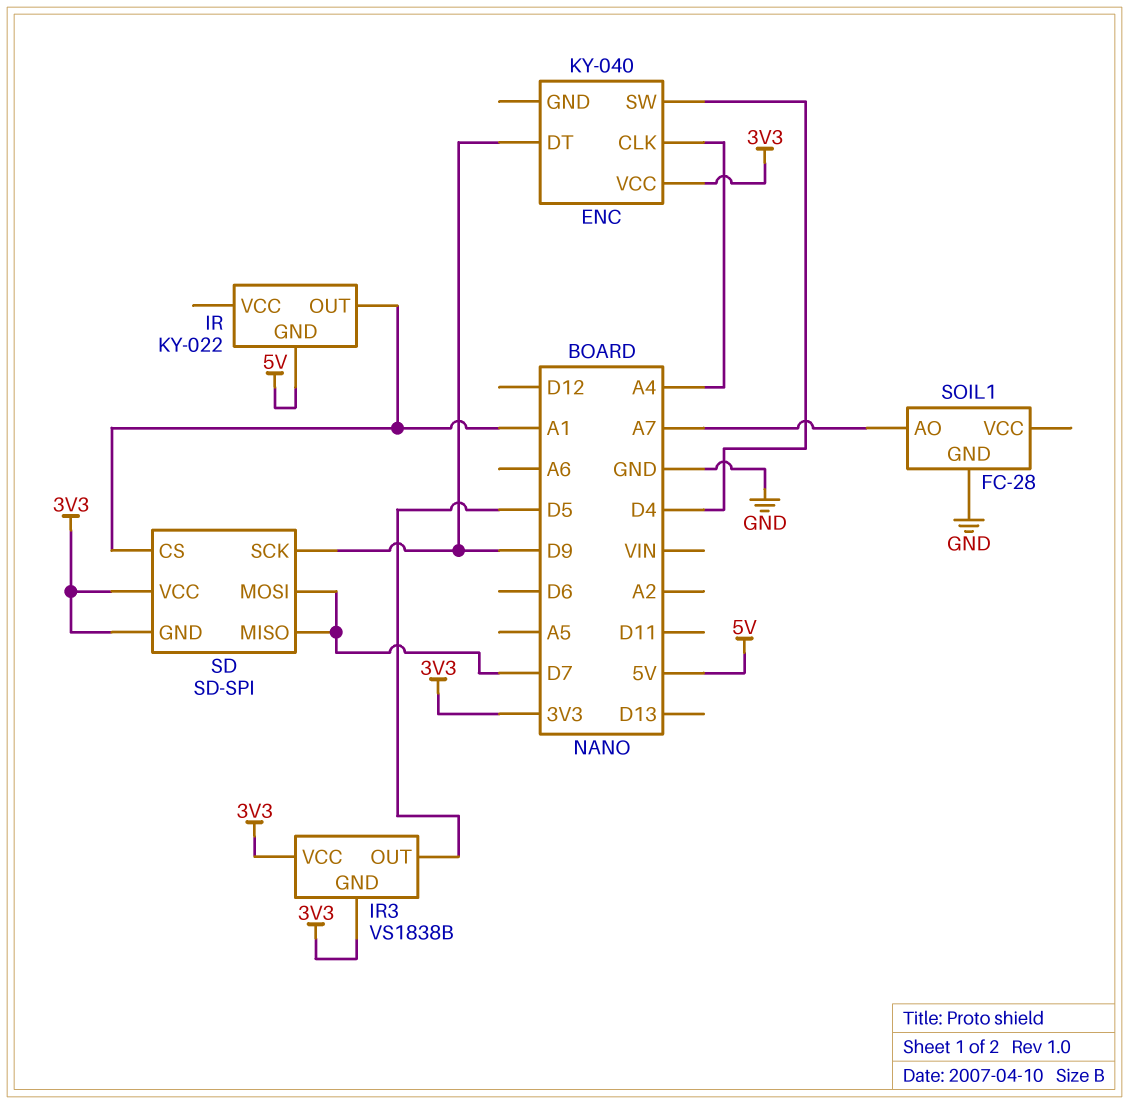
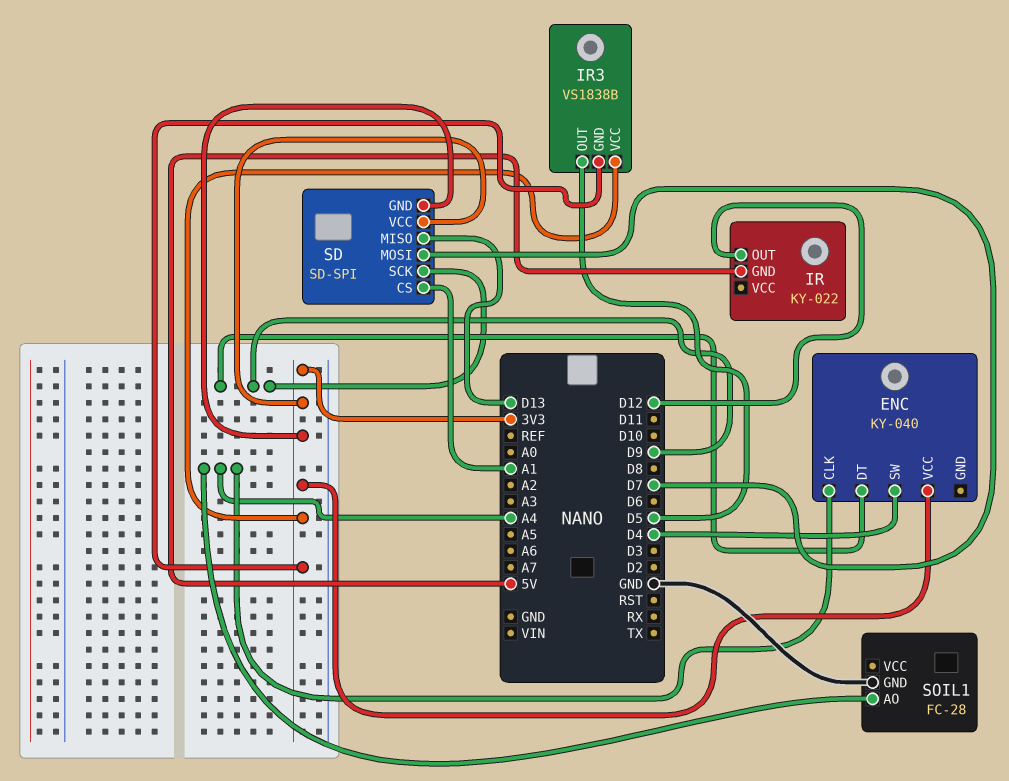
IR pin OUT: A1 -> D12
SD pin MISO: D7 -> D13
SOIL1 pin AO: A7 -> A4

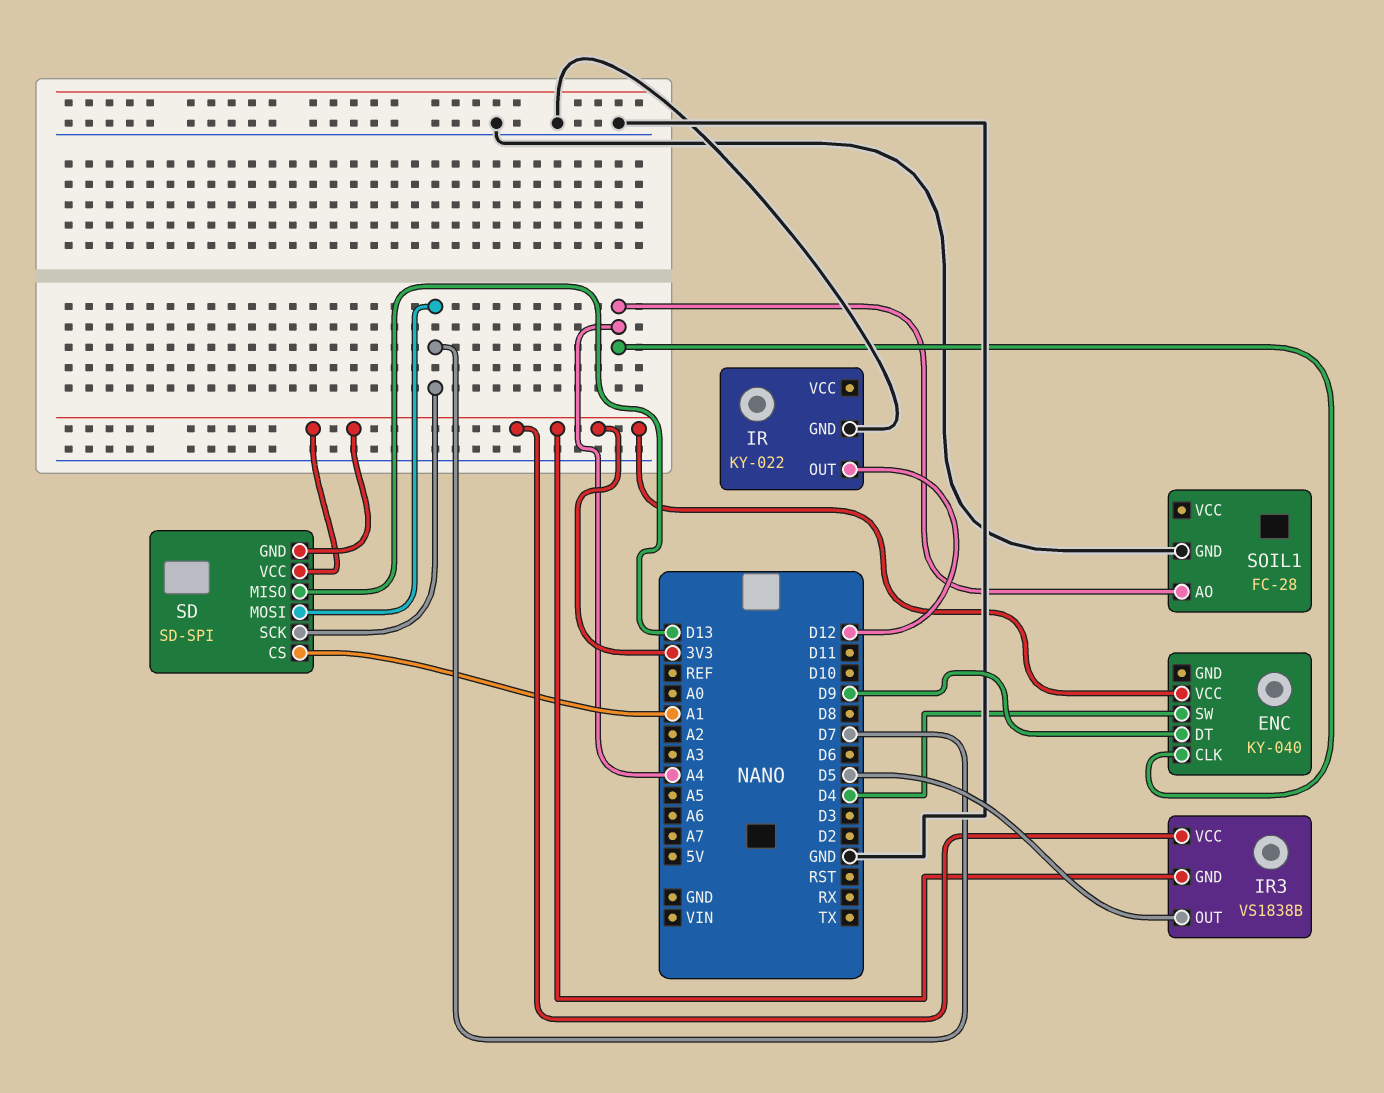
IR pin GND: 5V -> GND
SD pin SCK: D9 -> D7

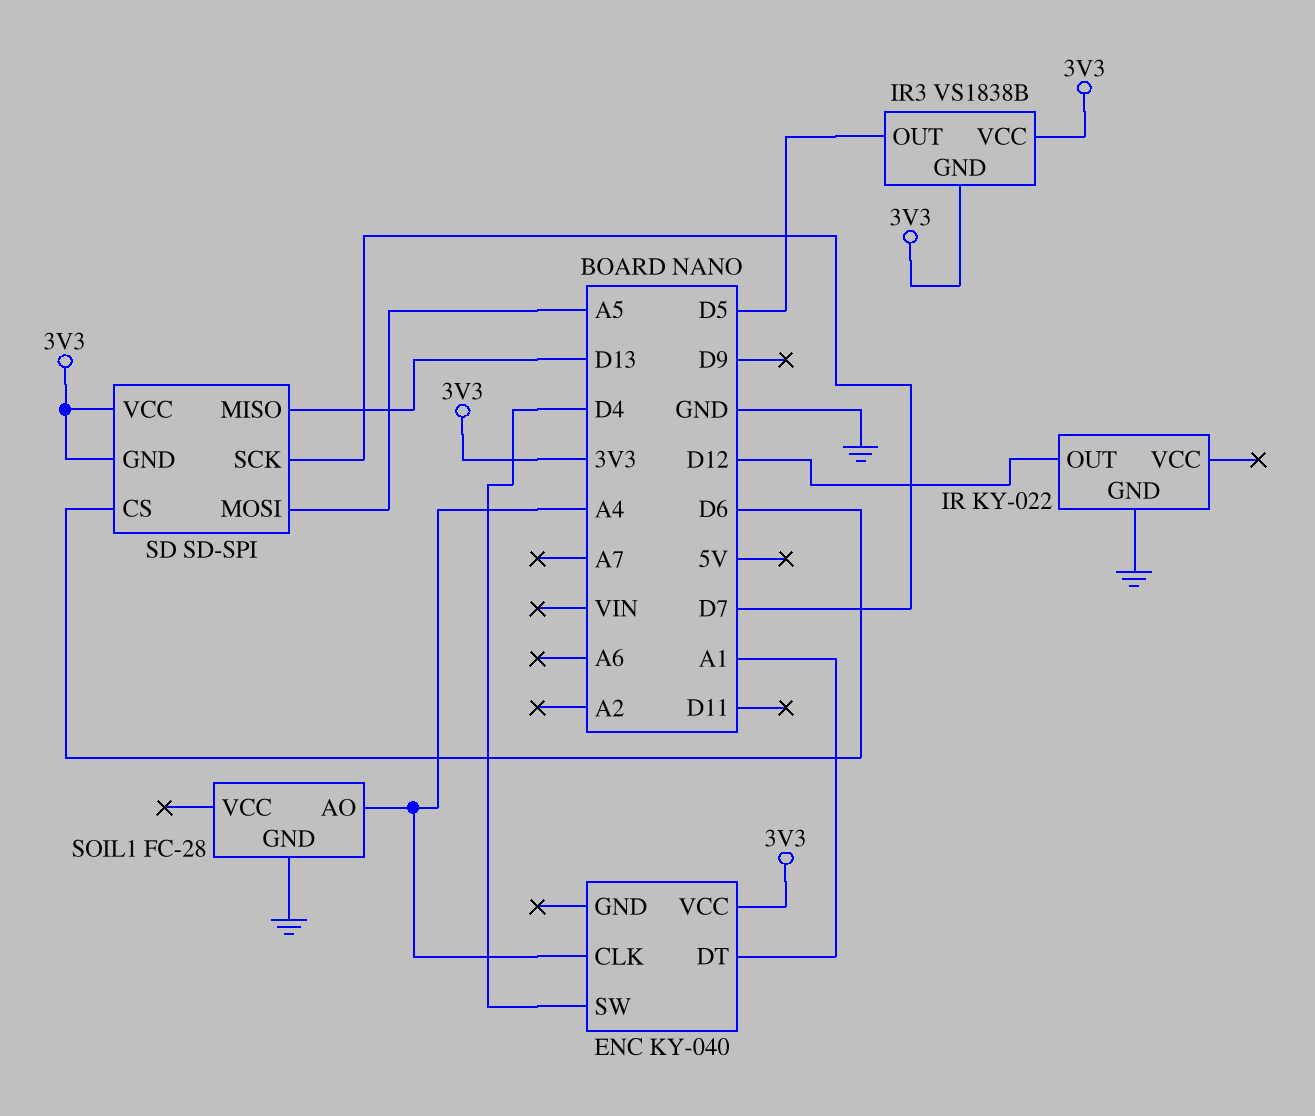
ENC pin DT: D9 -> A1
SD pin CS: A1 -> D6
SD pin MOSI: D7 -> A5

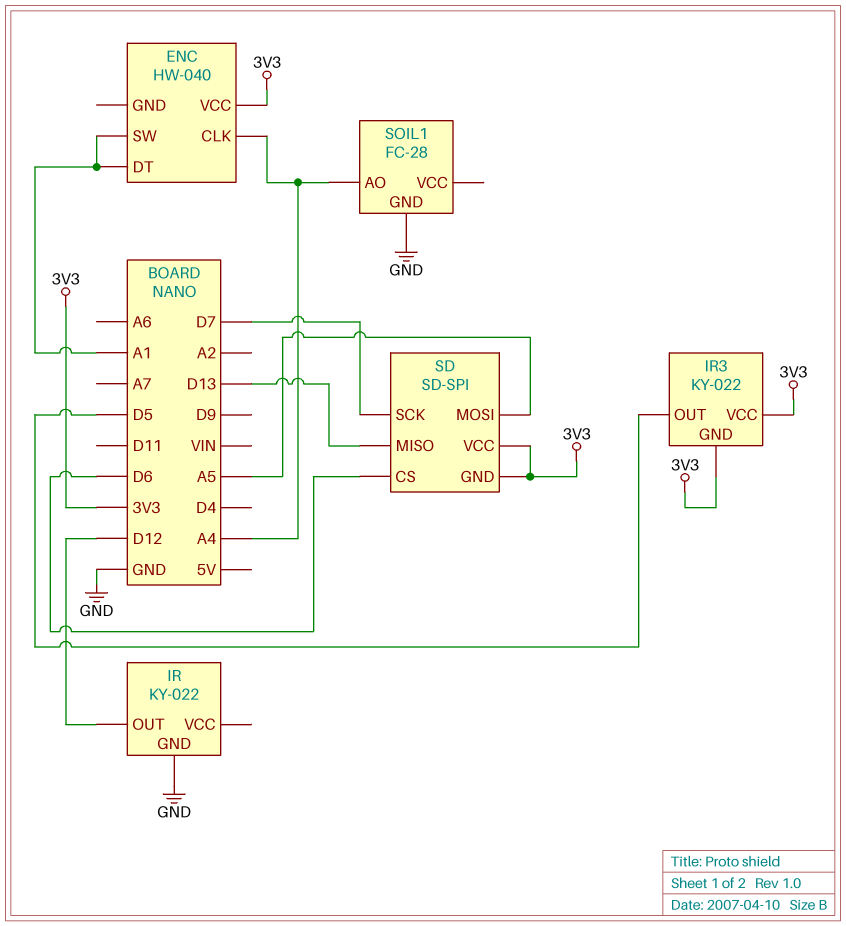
ENC: KY-040 -> HW-040
ENC pin SW: D4 -> A1
IR3: VS1838B -> KY-022

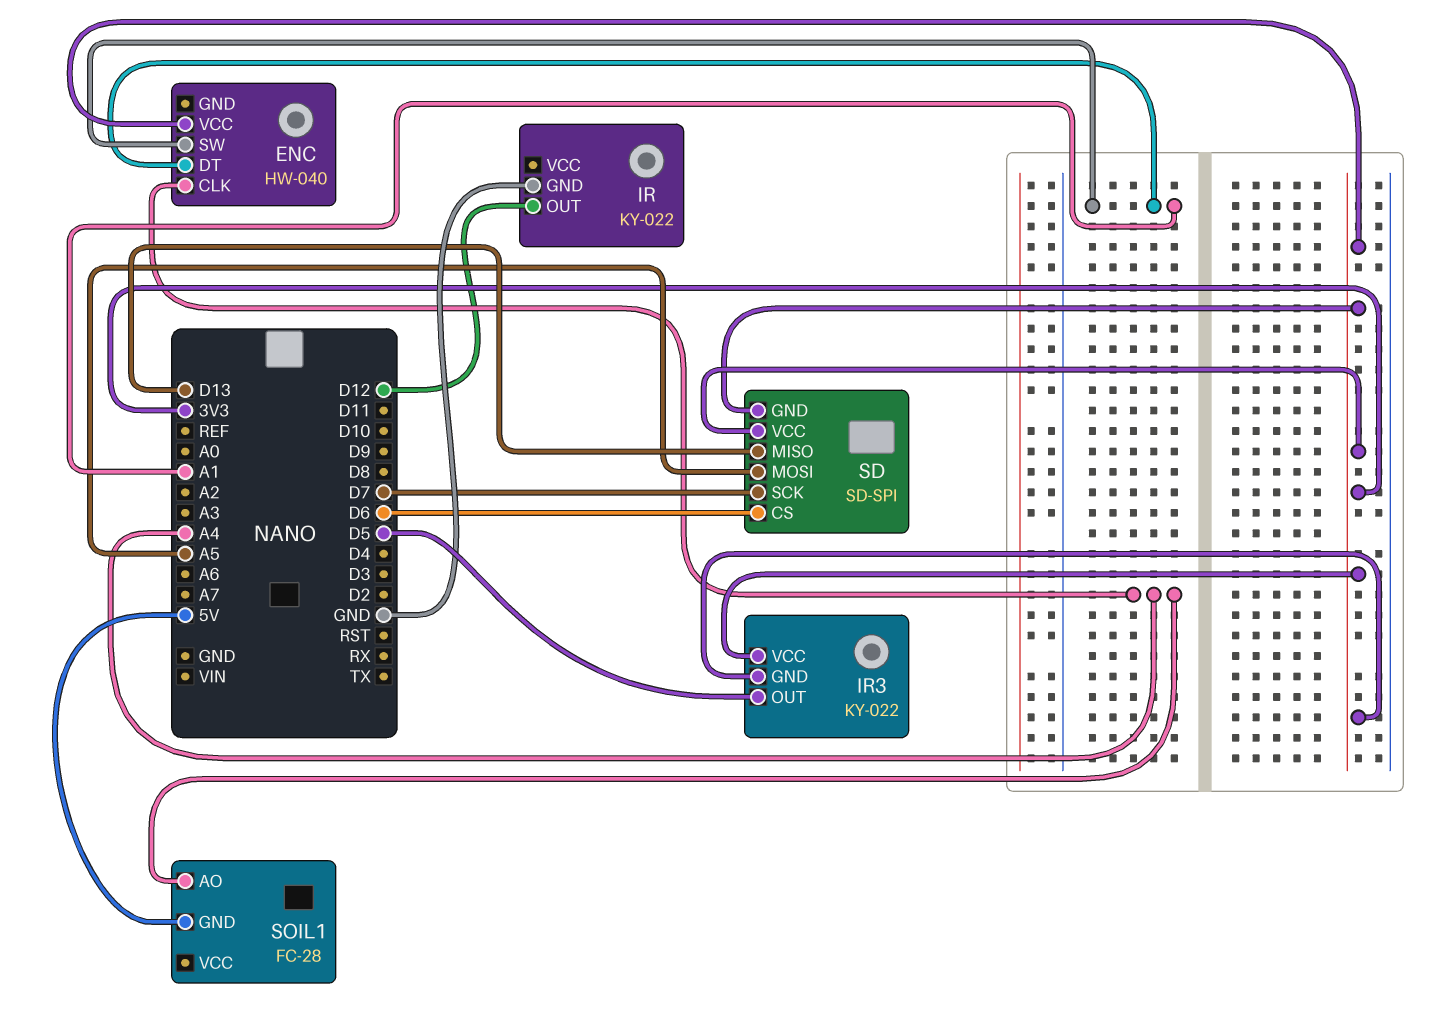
SOIL1 pin GND: GND -> 5V

